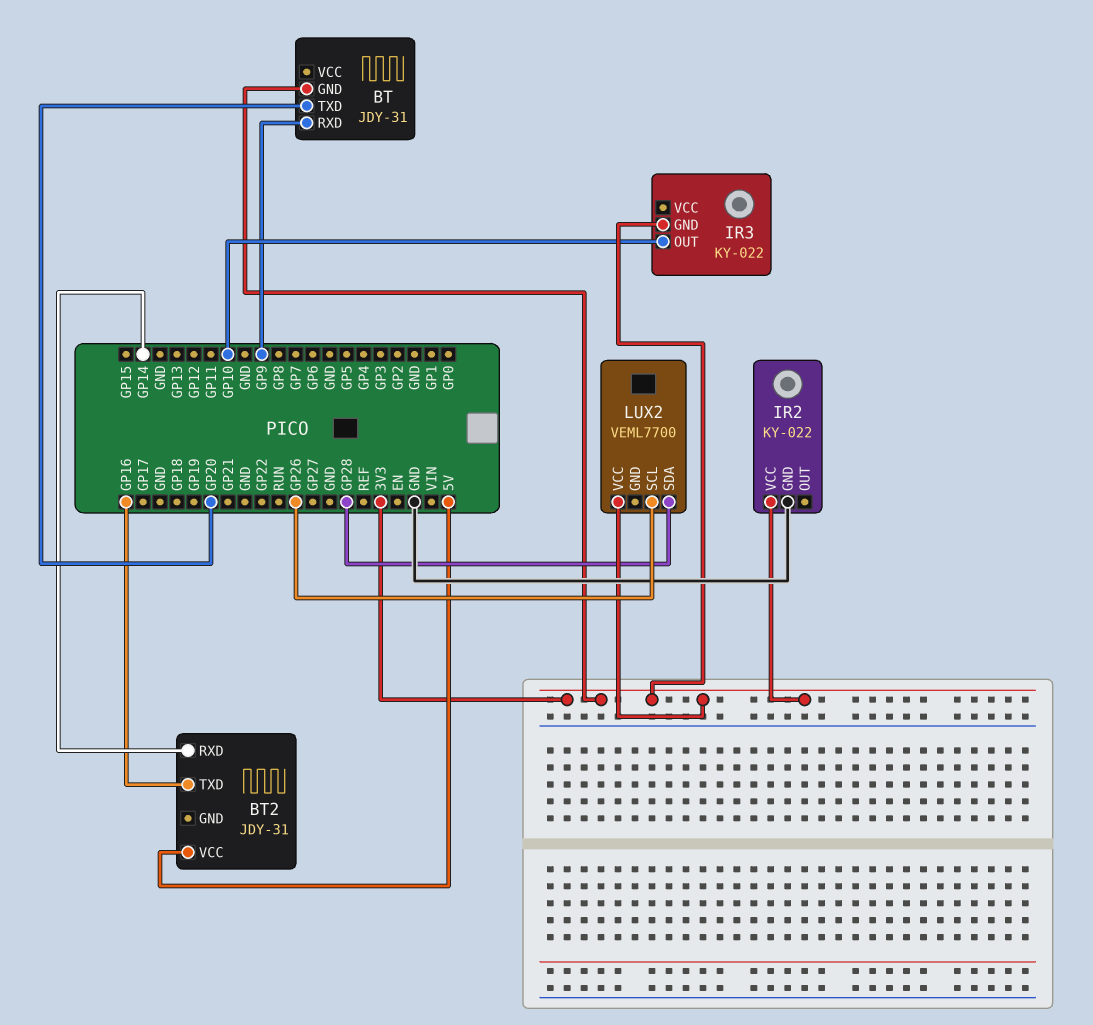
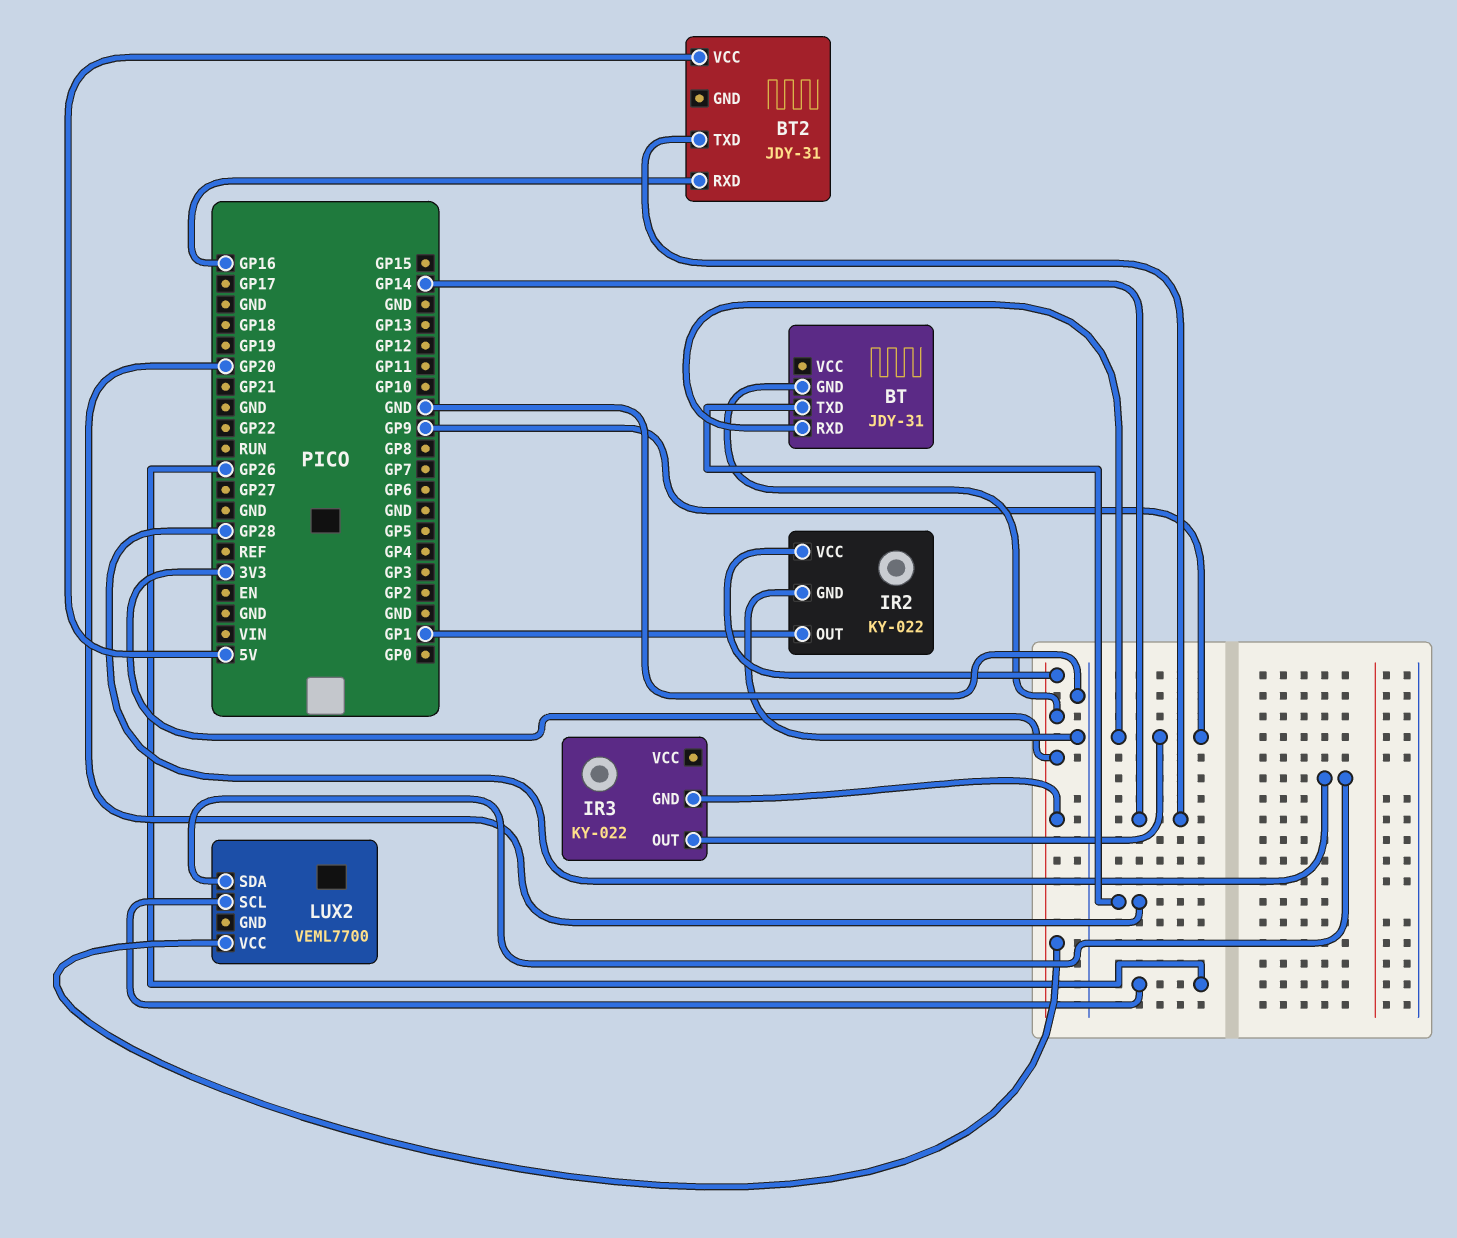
BT2 pin RXD: GP14 -> GP16
BT2 pin TXD: GP16 -> GP14
IR2 pin OUT: none -> GP1
IR3 pin OUT: GP10 -> GP9

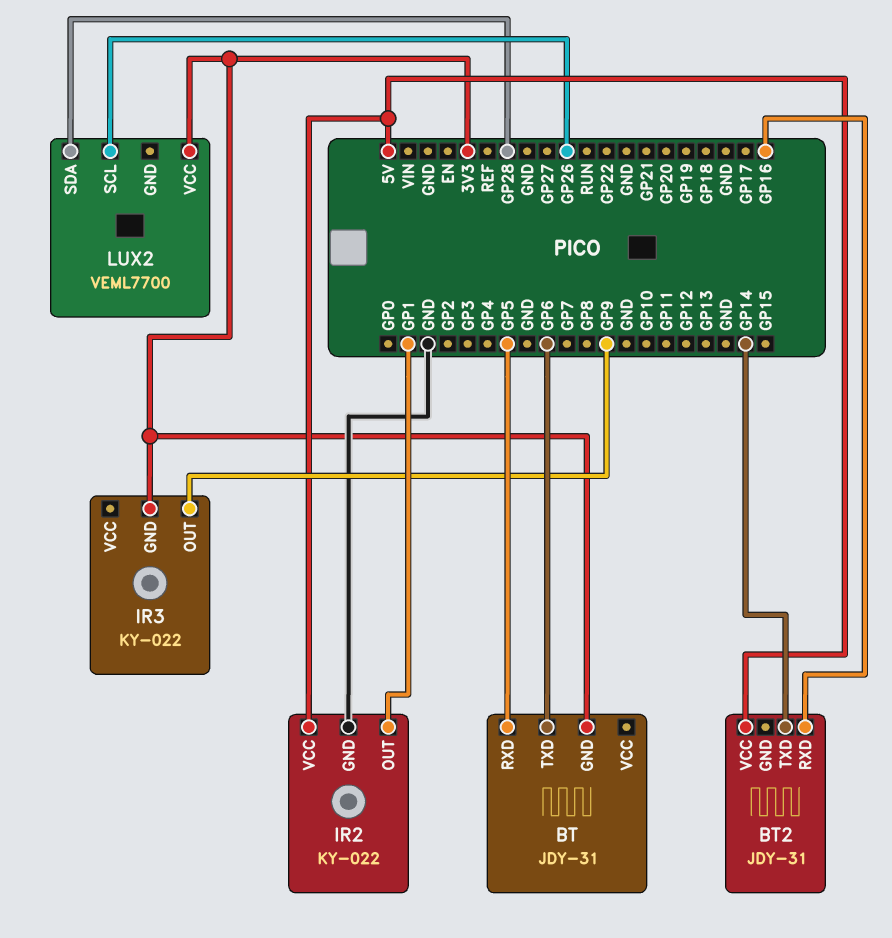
BT pin RXD: GP9 -> GP5
BT pin TXD: GP20 -> GP6
IR2 pin VCC: 3V3 -> 5V

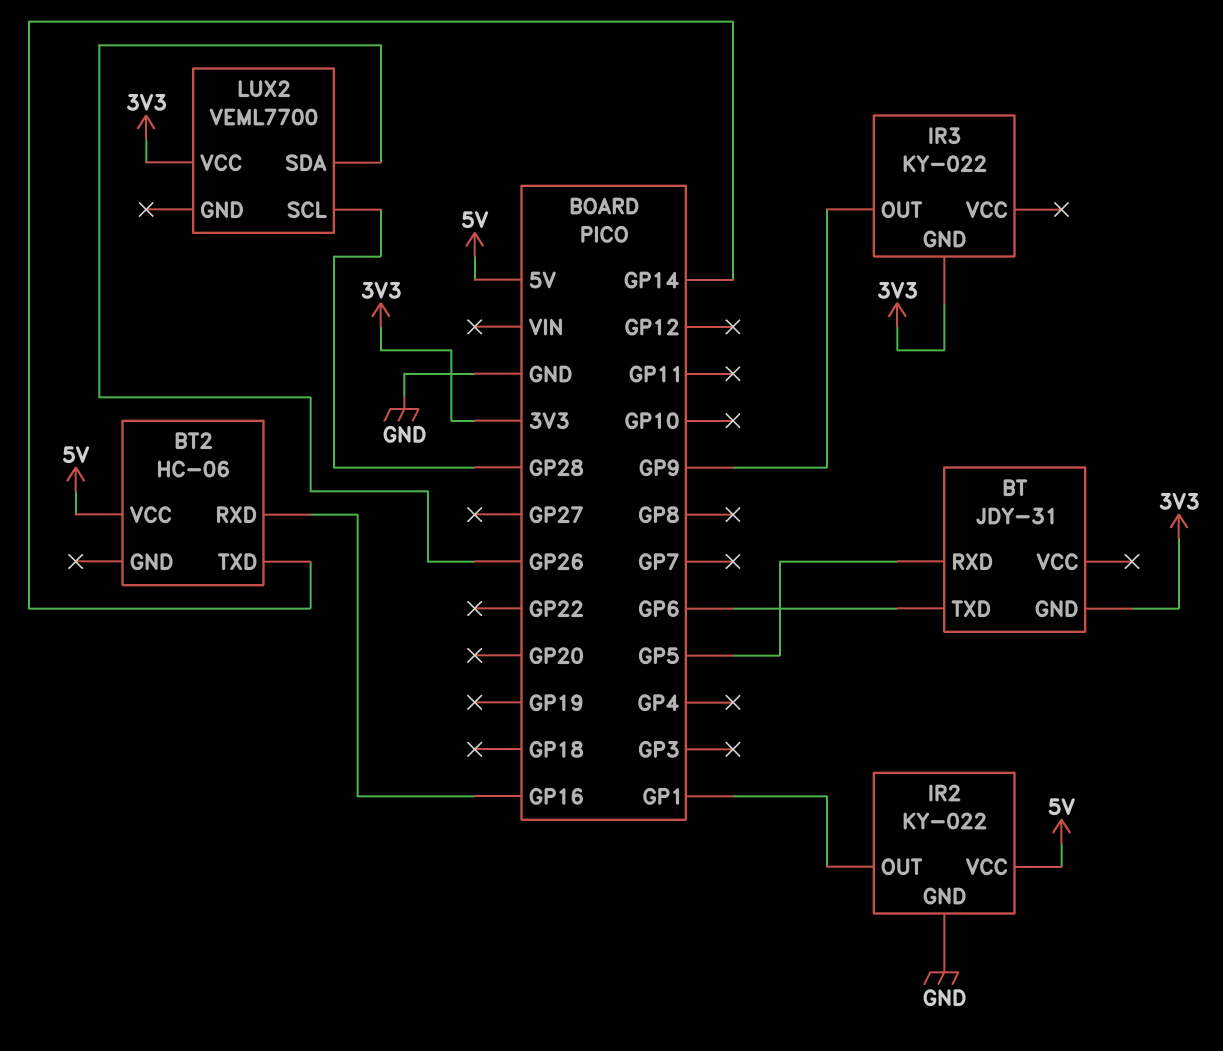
BT2: JDY-31 -> HC-06
LUX2 pin SCL: GP26 -> GP28
LUX2 pin SDA: GP28 -> GP26

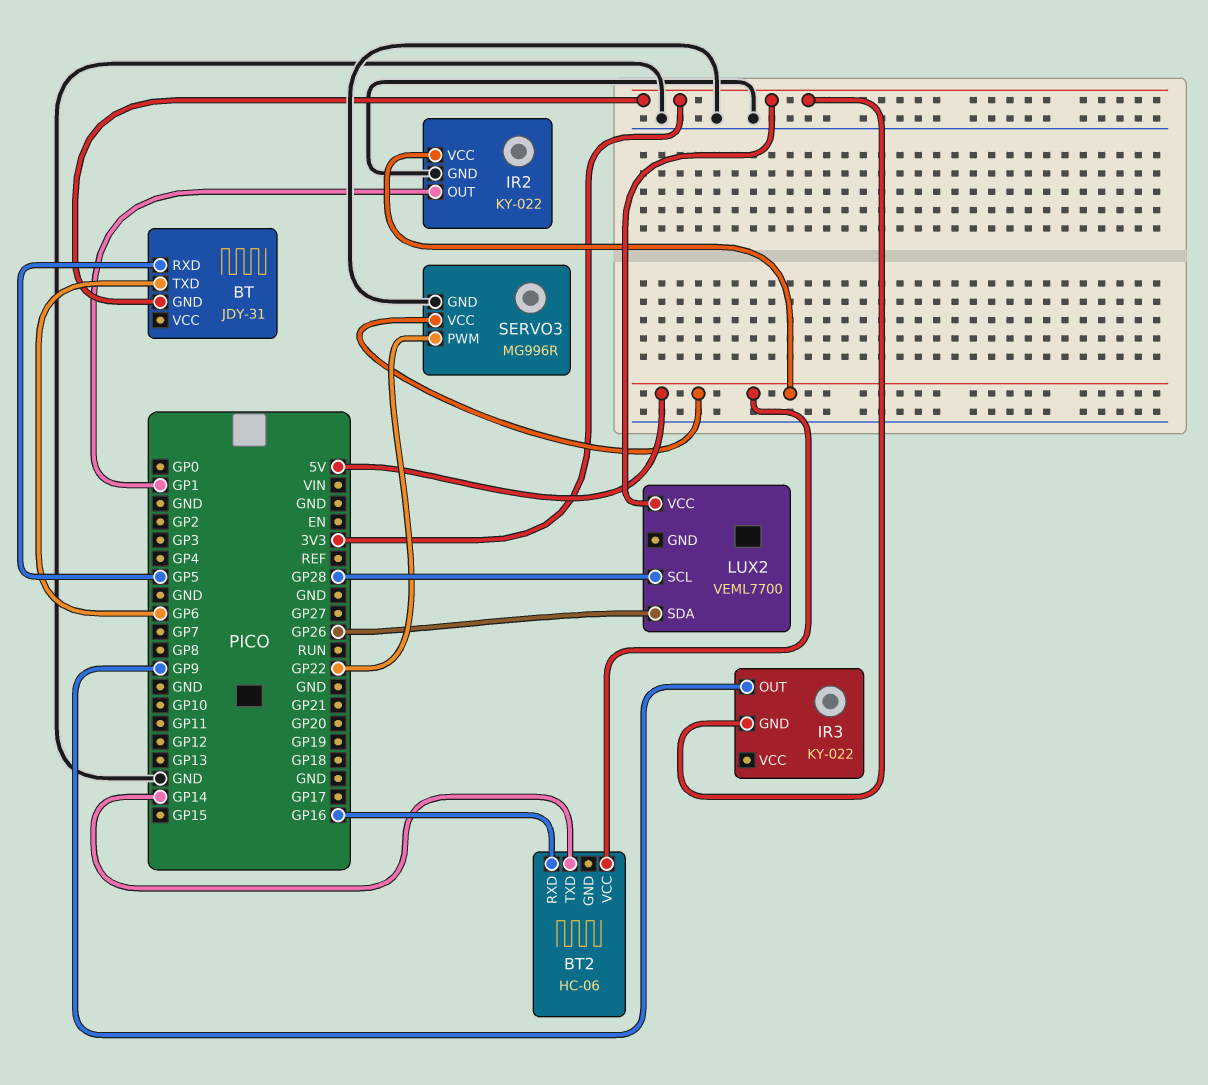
SERVO3: none -> MG996R
SERVO3 pin GND: none -> GND
SERVO3 pin PWM: none -> GP22
SERVO3 pin VCC: none -> 5V

